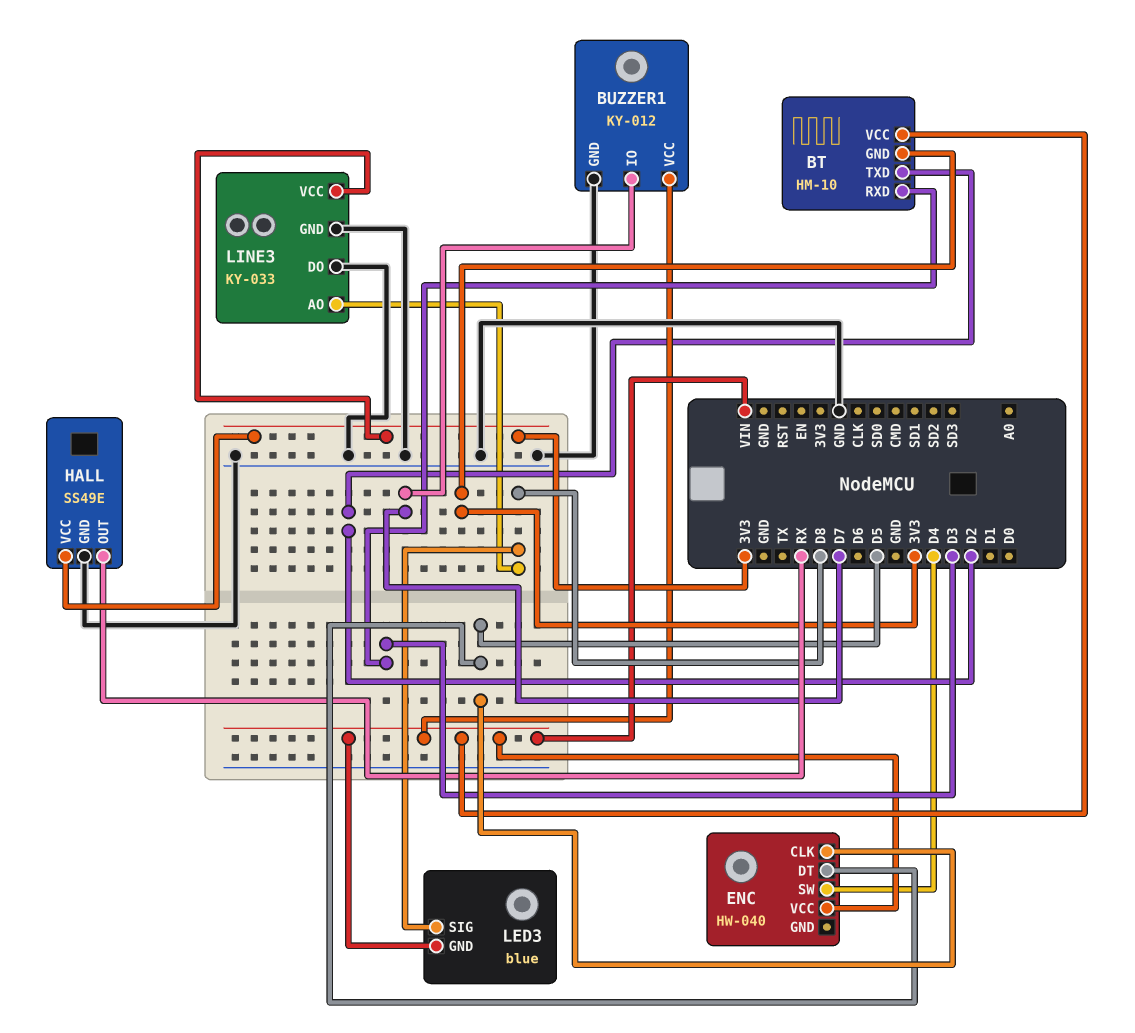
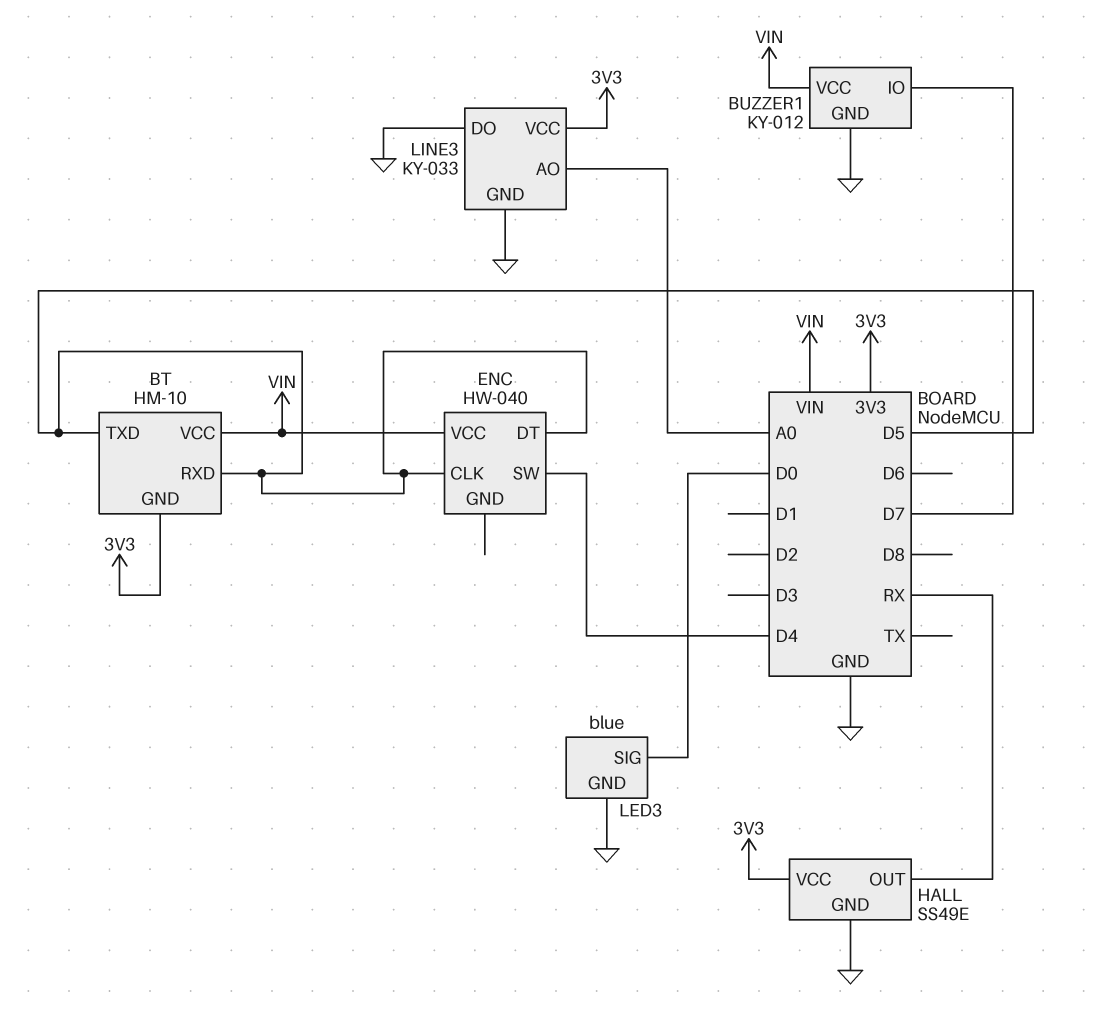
BT pin RXD: D3 -> D5
BT pin TXD: D2 -> D5
LED3 pin GND: VIN -> GND
LED3 pin SIG: D8 -> D0
LINE3 pin AO: D8 -> A0

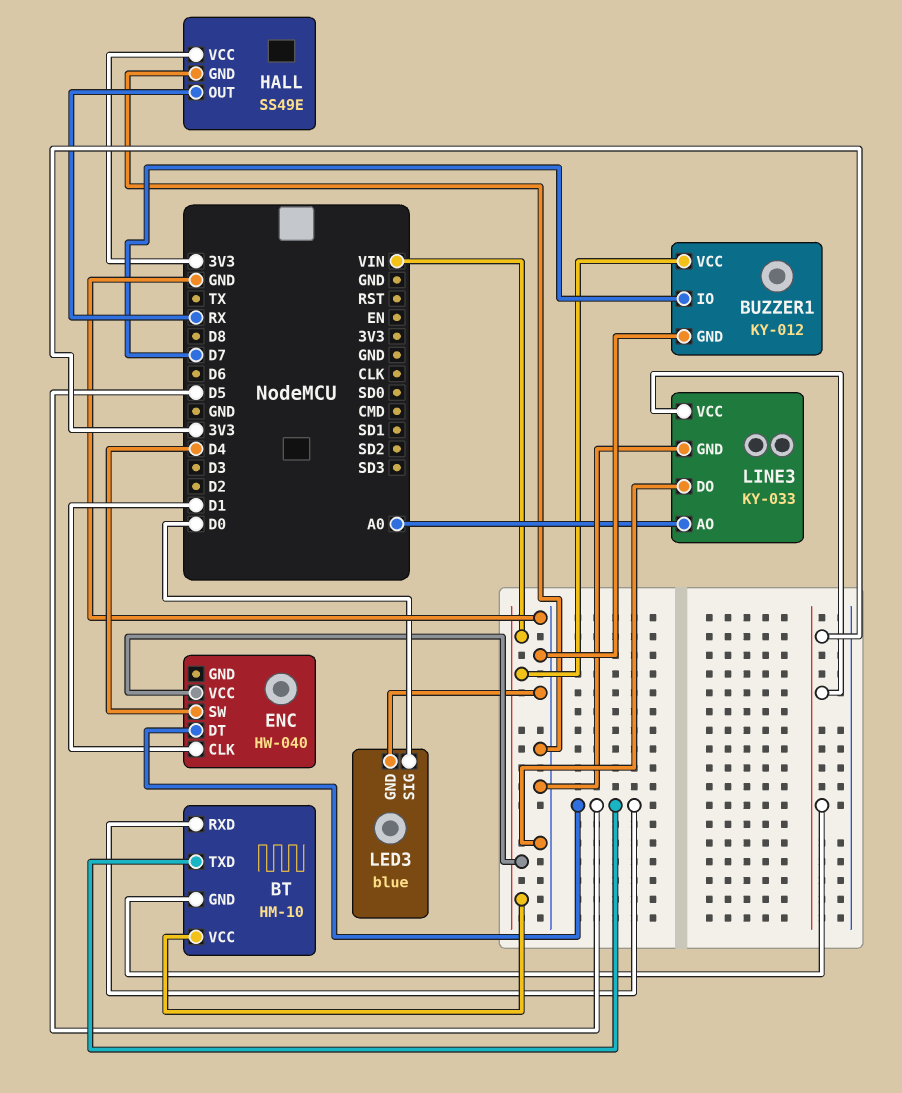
ENC pin CLK: D5 -> D1

